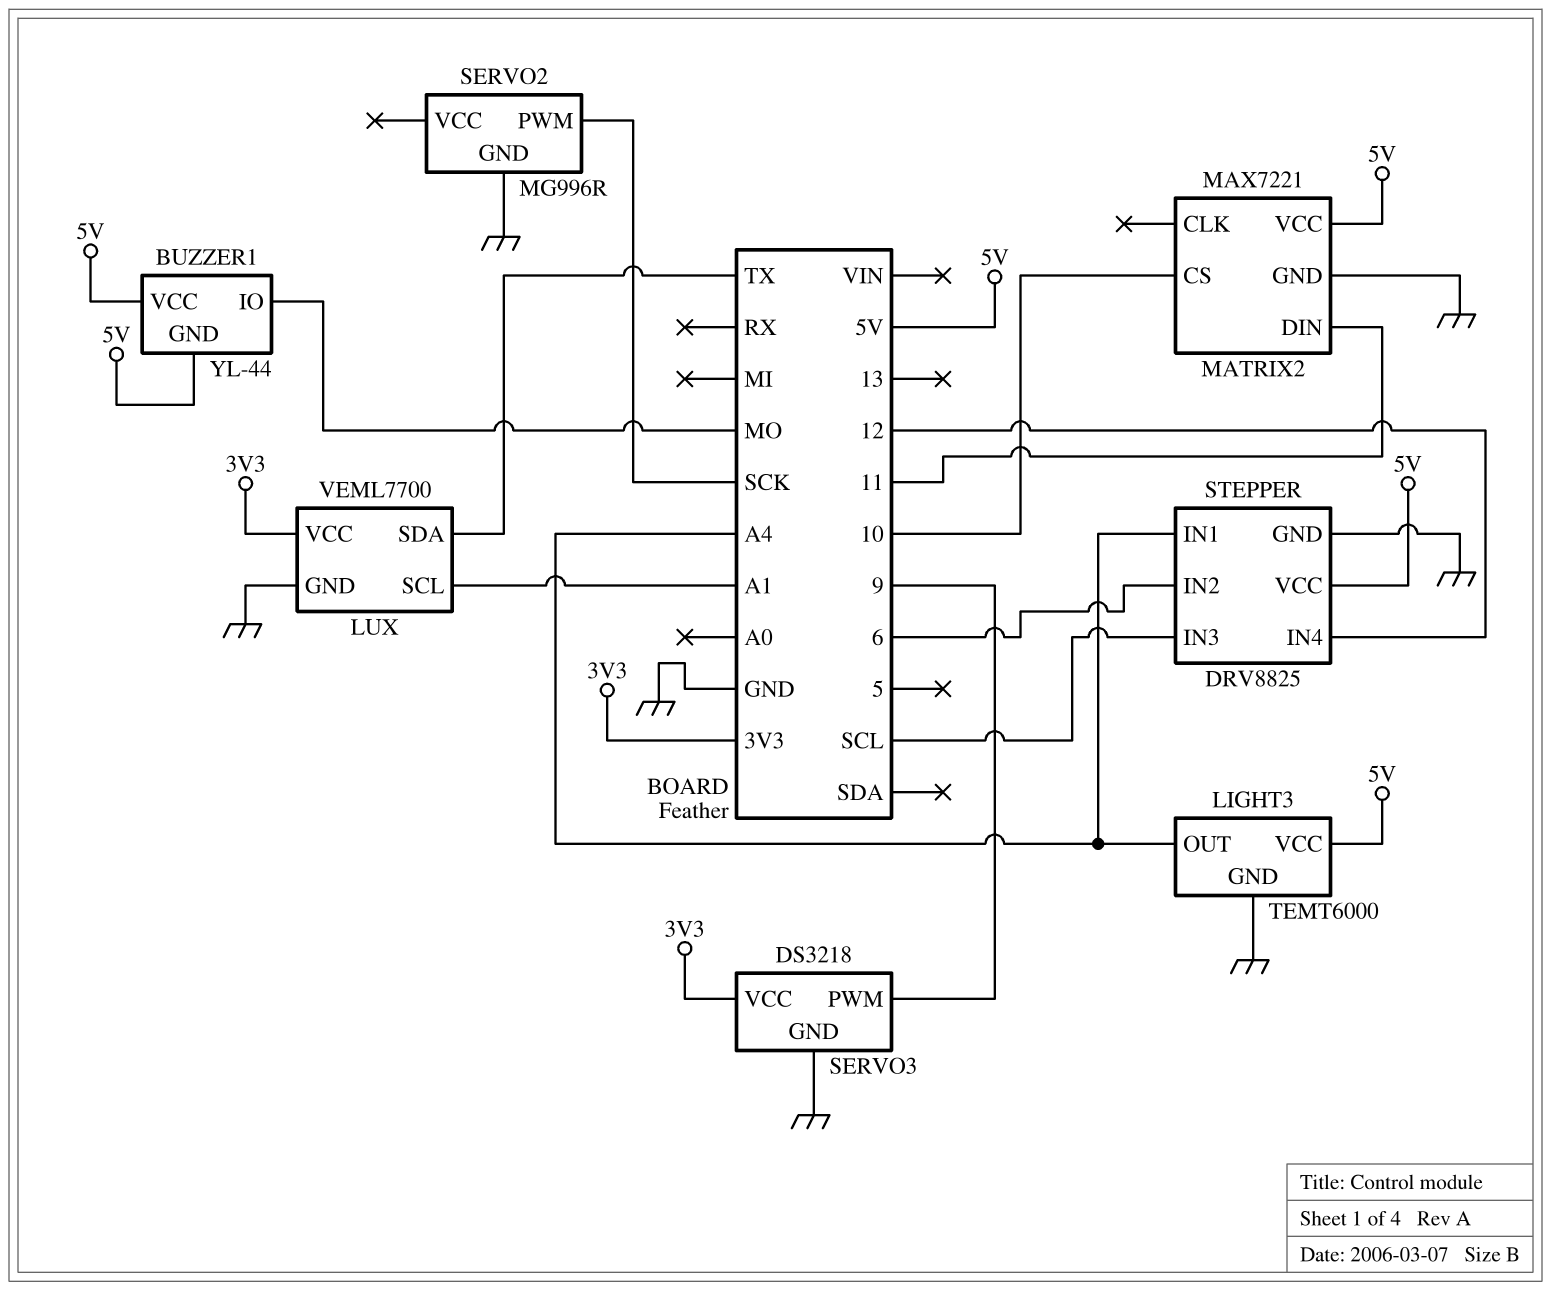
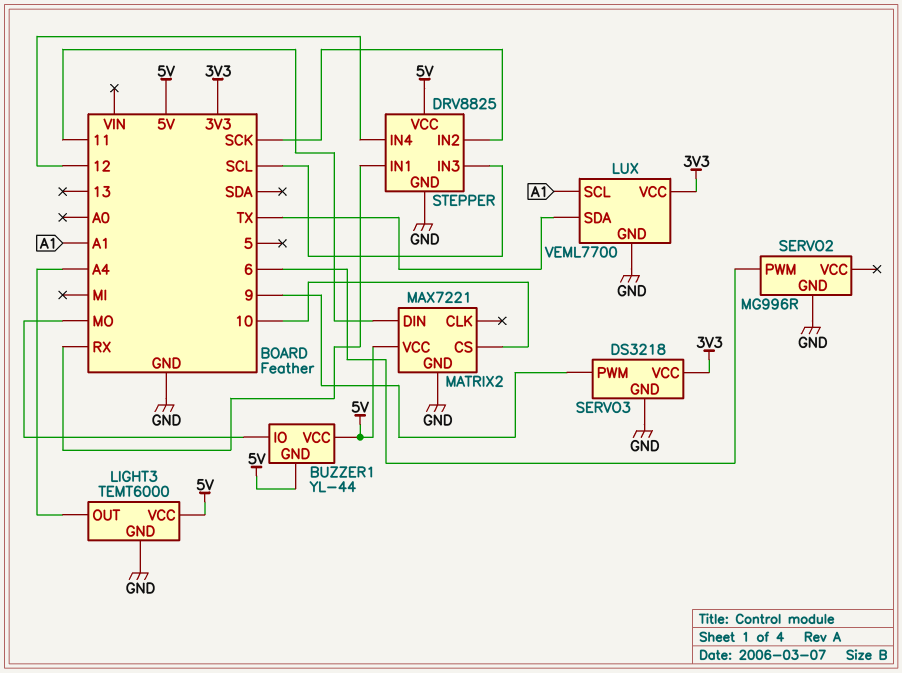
SERVO2 pin PWM: SCK -> 6
STEPPER pin IN1: A4 -> RX
STEPPER pin IN2: 6 -> SCK

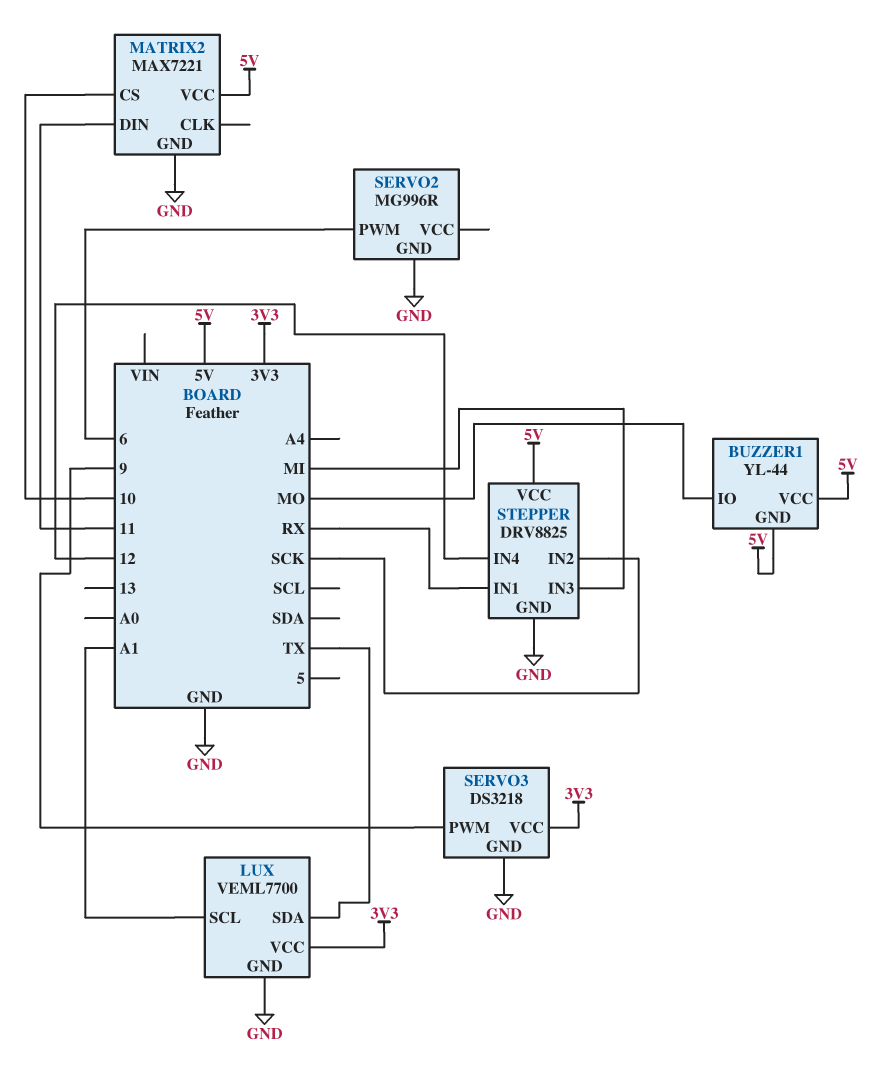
LIGHT3: TEMT6000 -> none
LIGHT3 pin GND: GND -> none
LIGHT3 pin OUT: A4 -> none
LIGHT3 pin VCC: 5V -> none
STEPPER pin IN3: SCL -> MI

